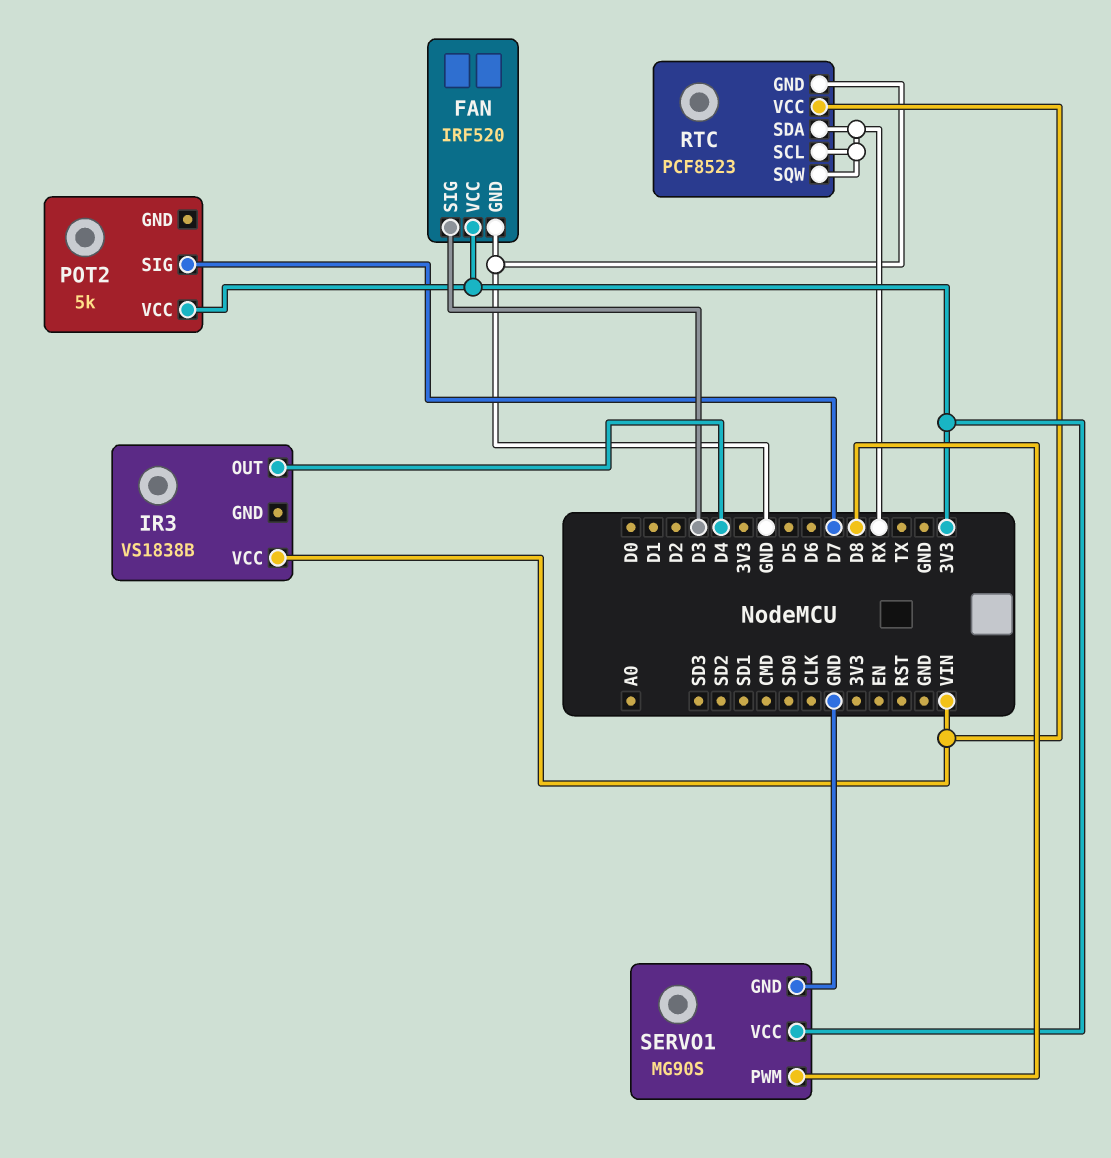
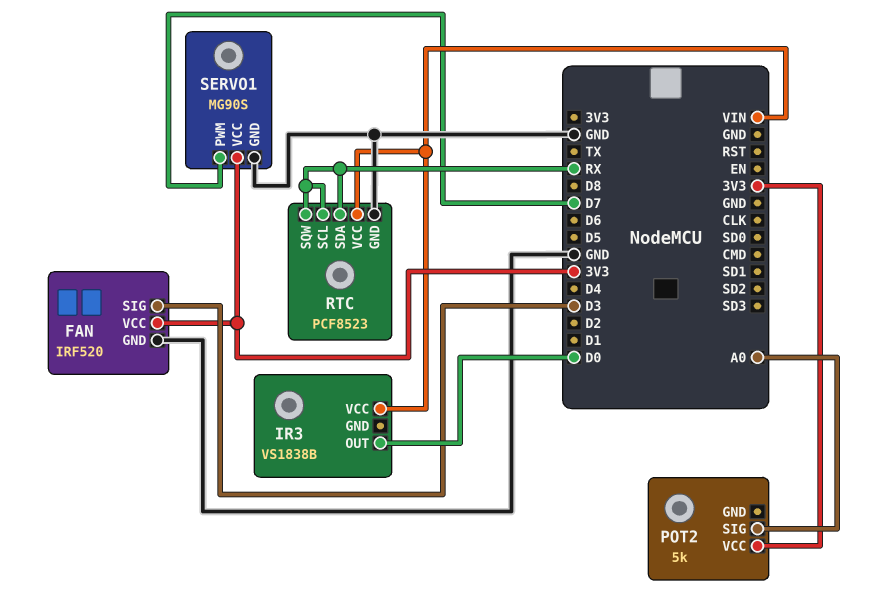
IR3 pin OUT: D4 -> D0
POT2 pin SIG: D7 -> A0
SERVO1 pin PWM: D8 -> D7

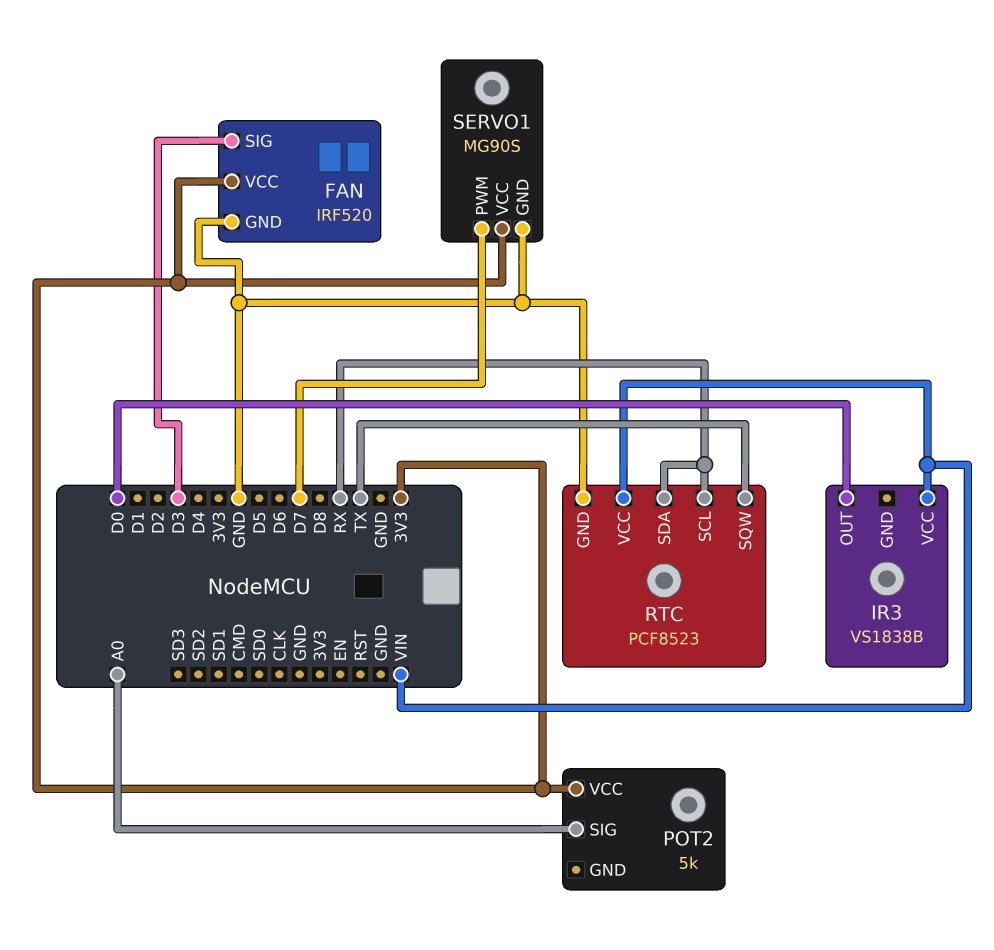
RTC pin SQW: RX -> TX

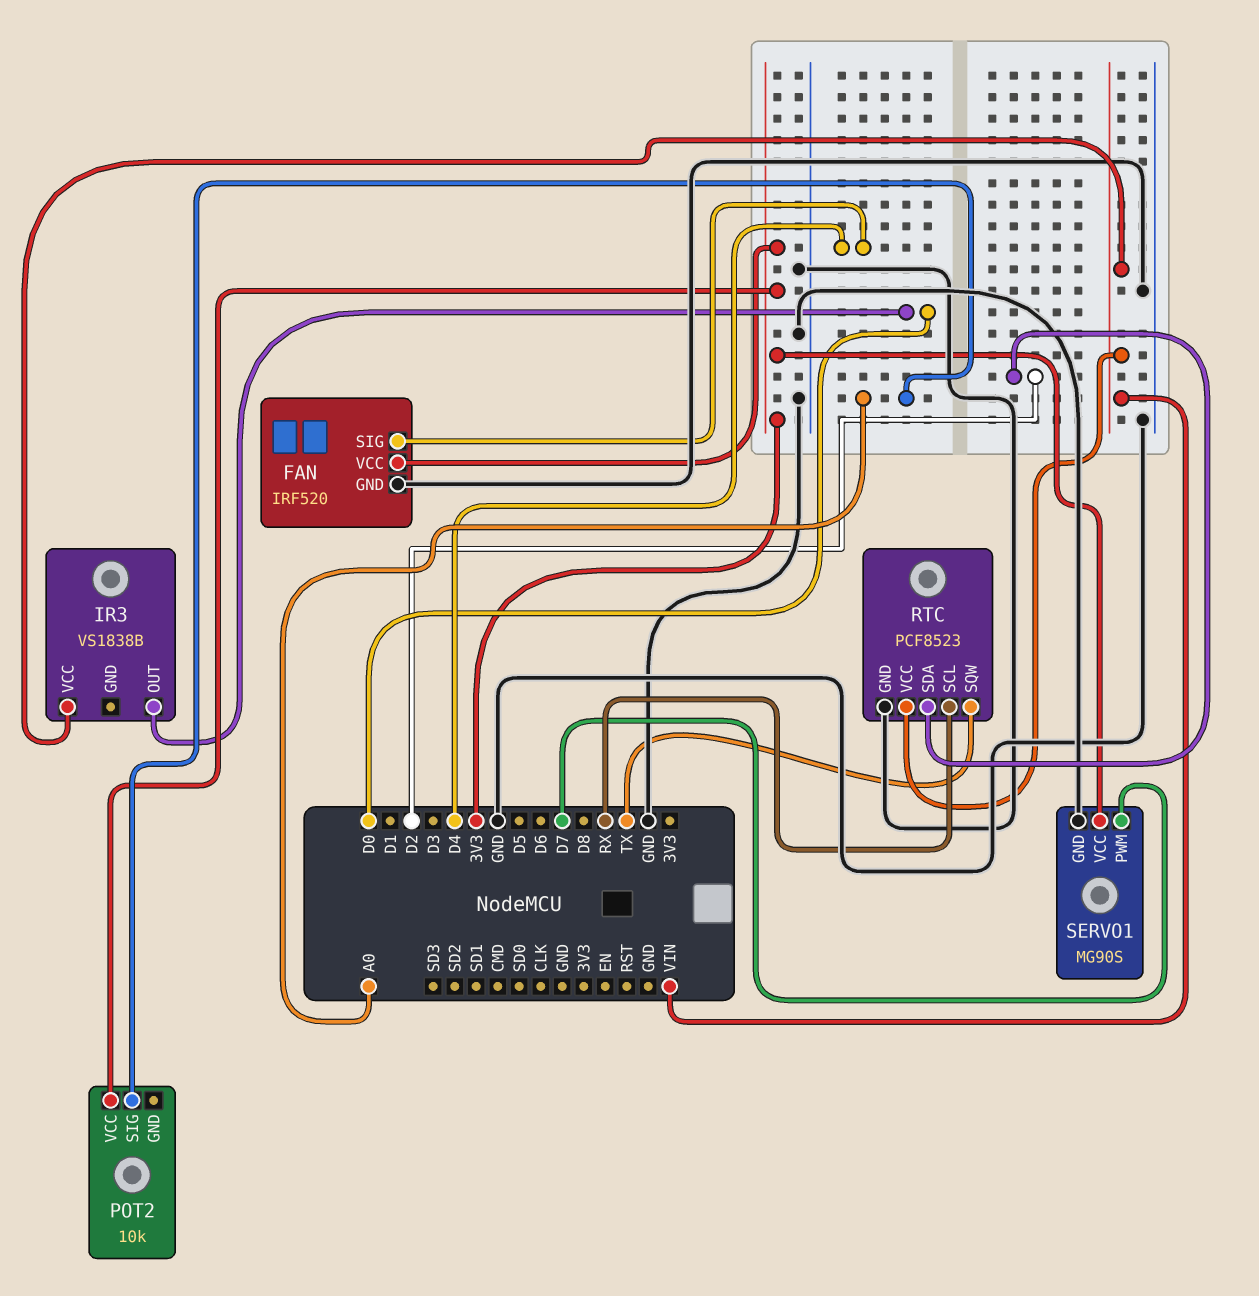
FAN pin SIG: D3 -> D4
POT2: 5k -> 10k
RTC pin SDA: RX -> D2

